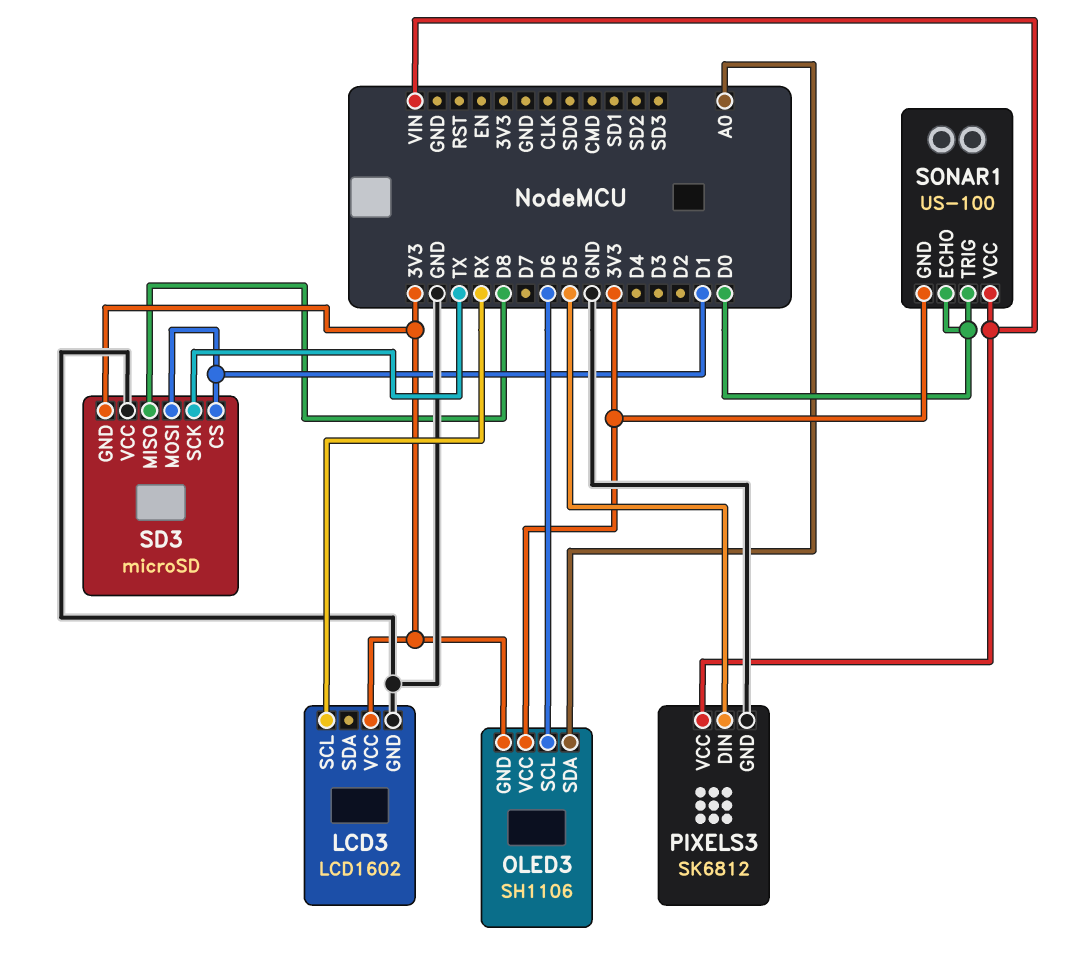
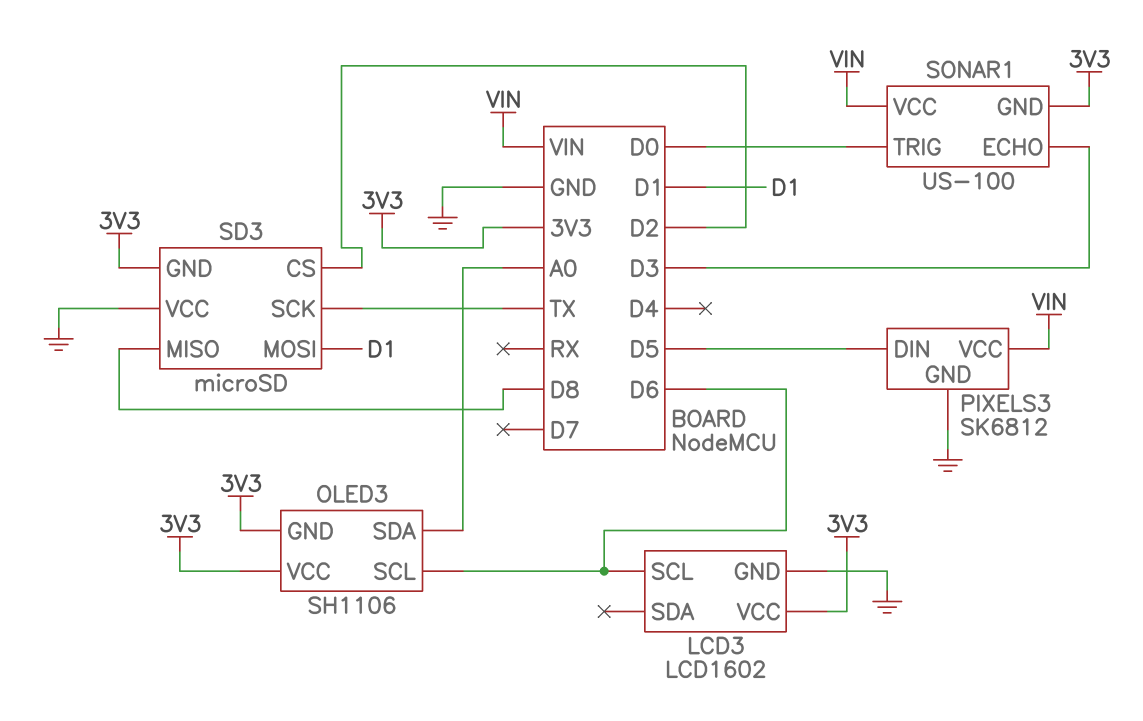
LCD3 pin SCL: RX -> D6
SD3 pin CS: D1 -> D2
SONAR1 pin ECHO: D0 -> D3

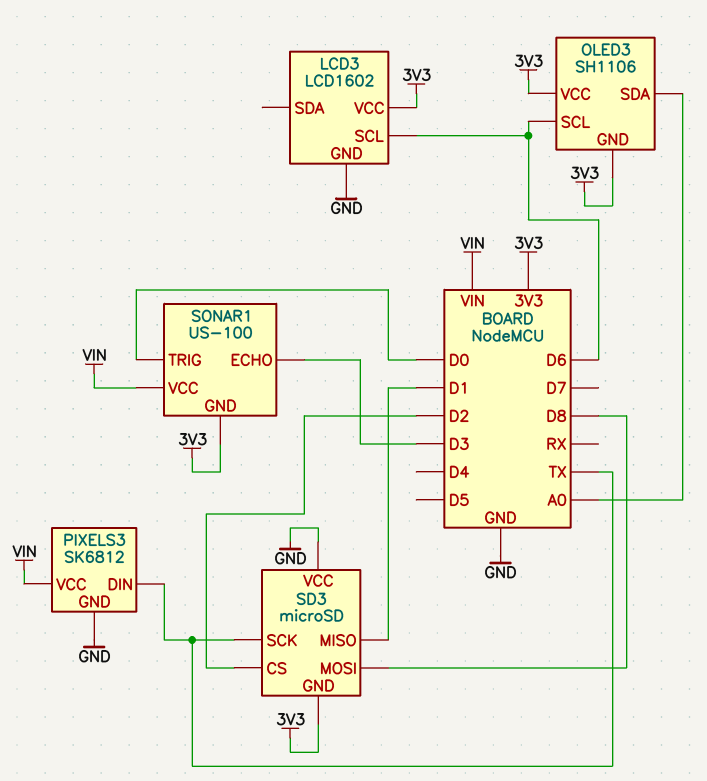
PIXELS3 pin DIN: D5 -> TX
SD3 pin MISO: D8 -> D1
SD3 pin MOSI: D1 -> D8

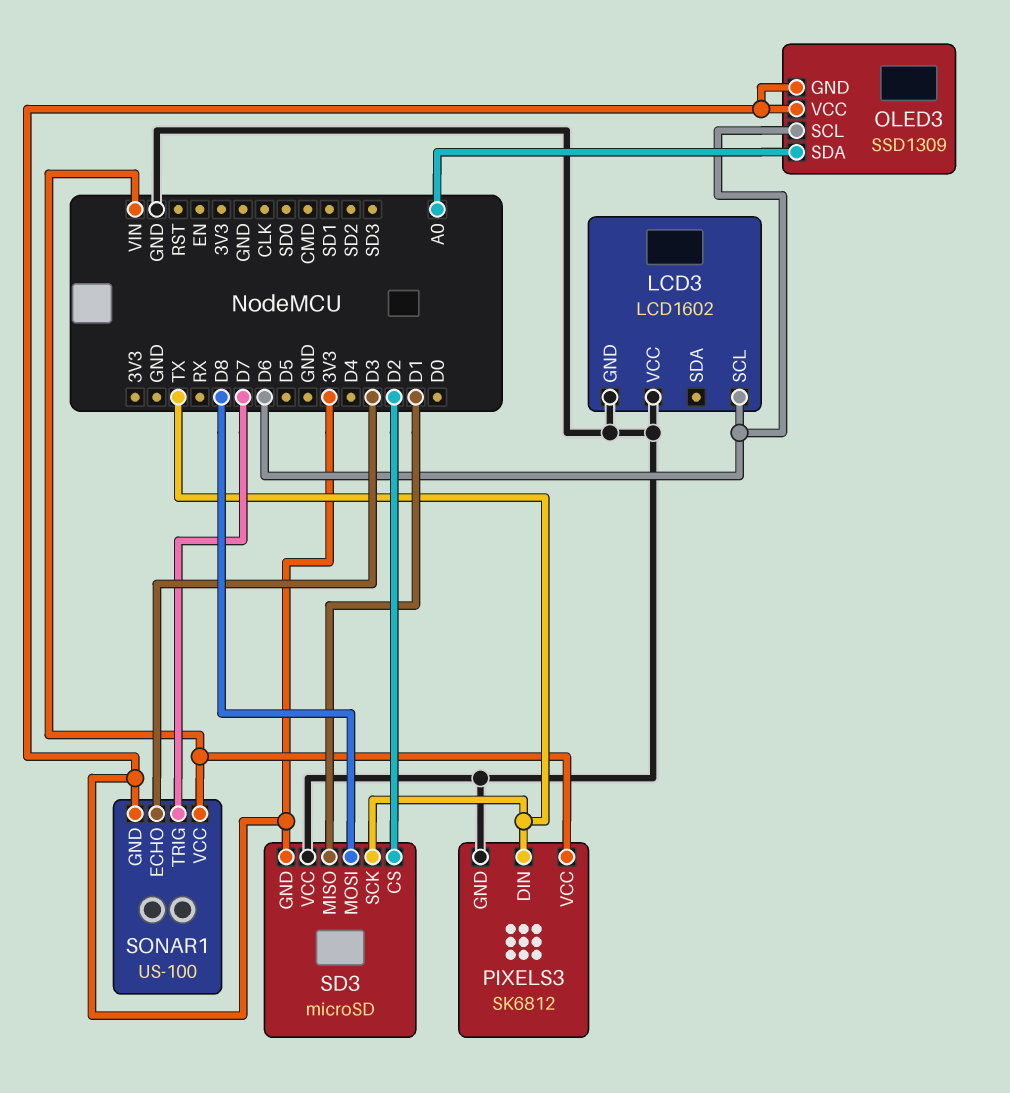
LCD3 pin VCC: 3V3 -> GND
OLED3: SH1106 -> SSD1309
SONAR1 pin TRIG: D0 -> D7

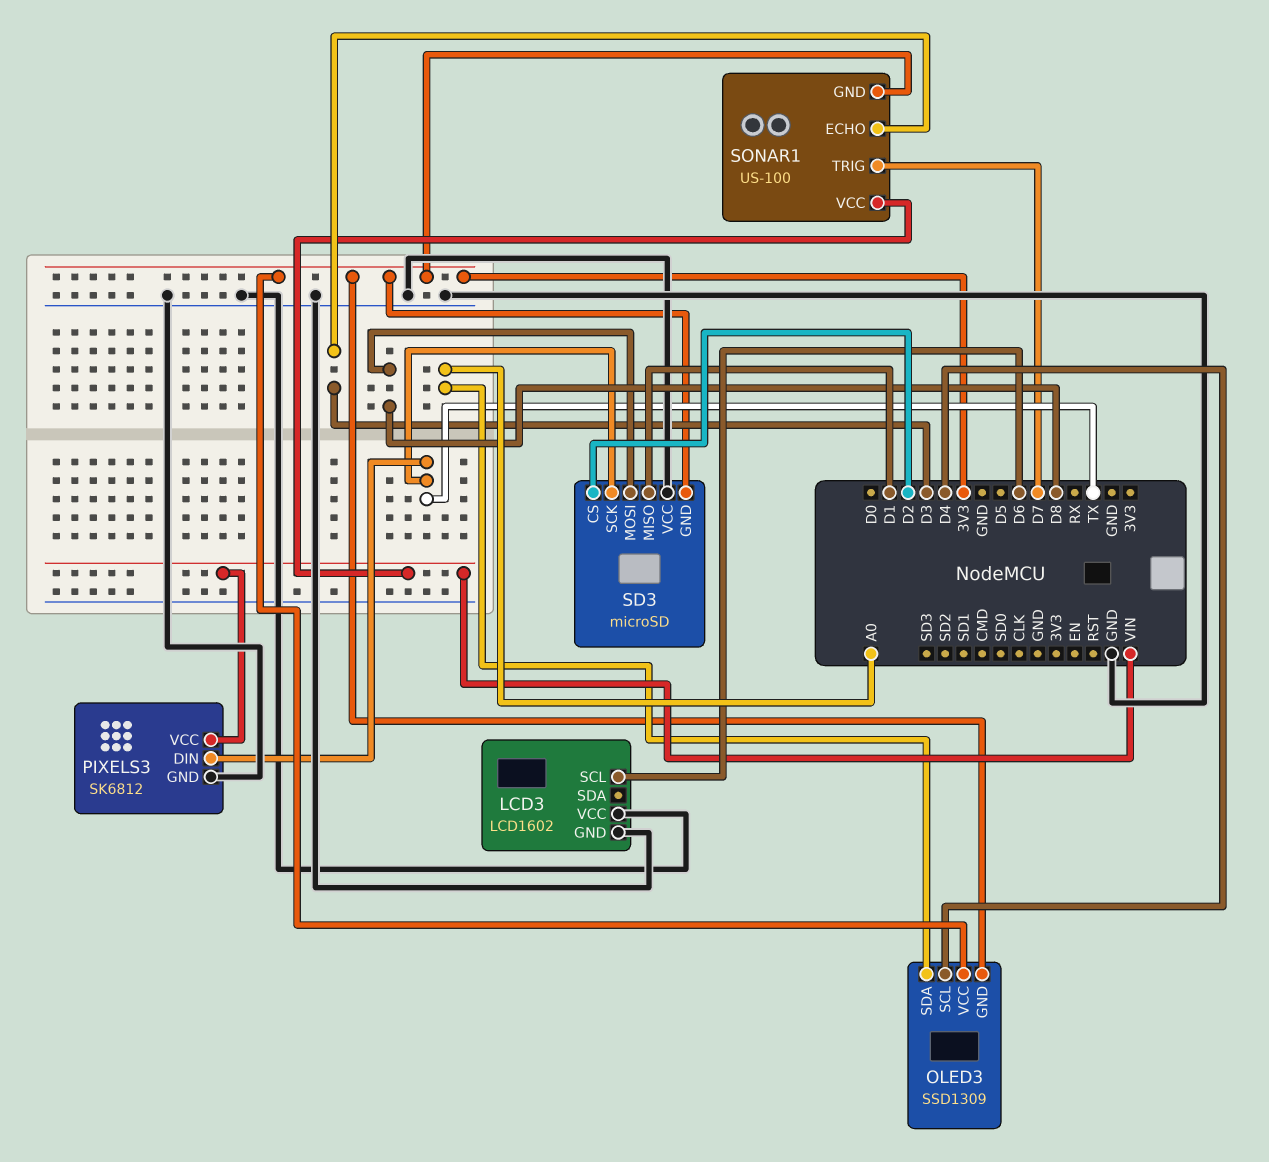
OLED3 pin SCL: D6 -> D4

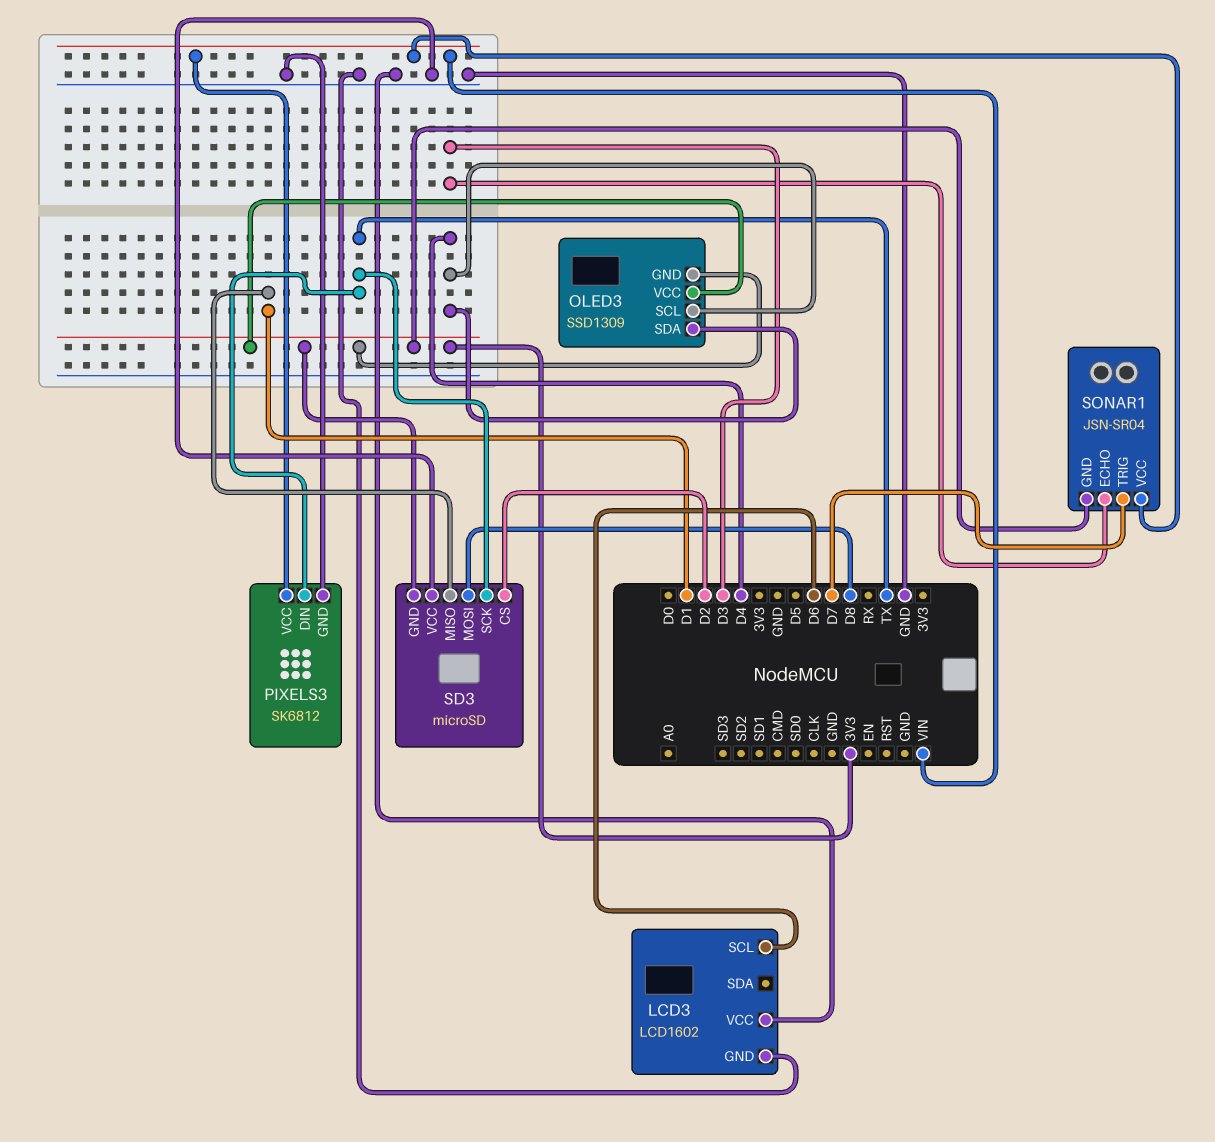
OLED3 pin SDA: A0 -> D4
SONAR1: US-100 -> JSN-SR04

